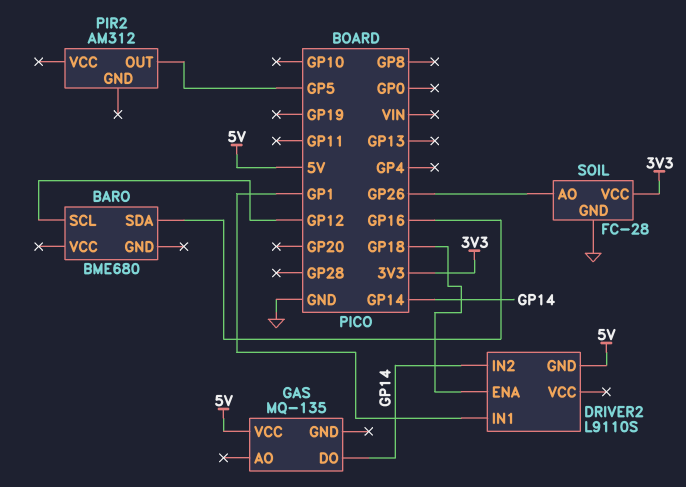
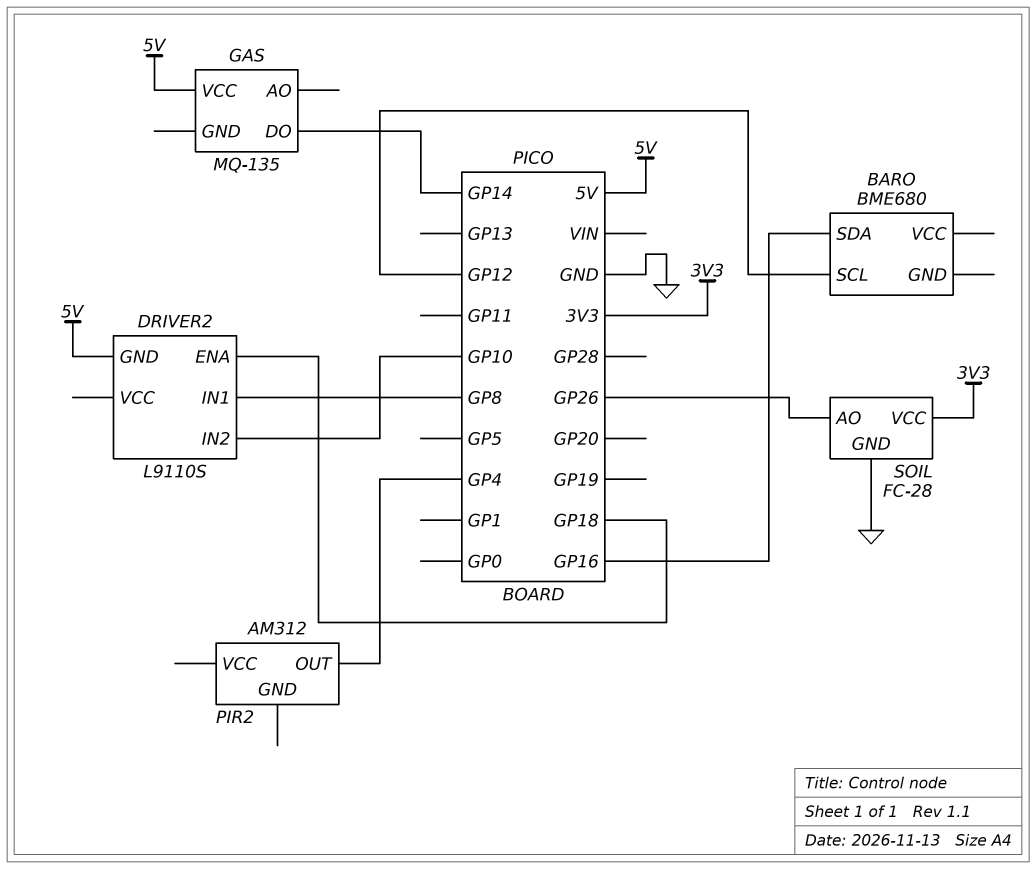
DRIVER2 pin IN1: GP1 -> GP8
DRIVER2 pin IN2: GP14 -> GP10
PIR2 pin OUT: GP5 -> GP4

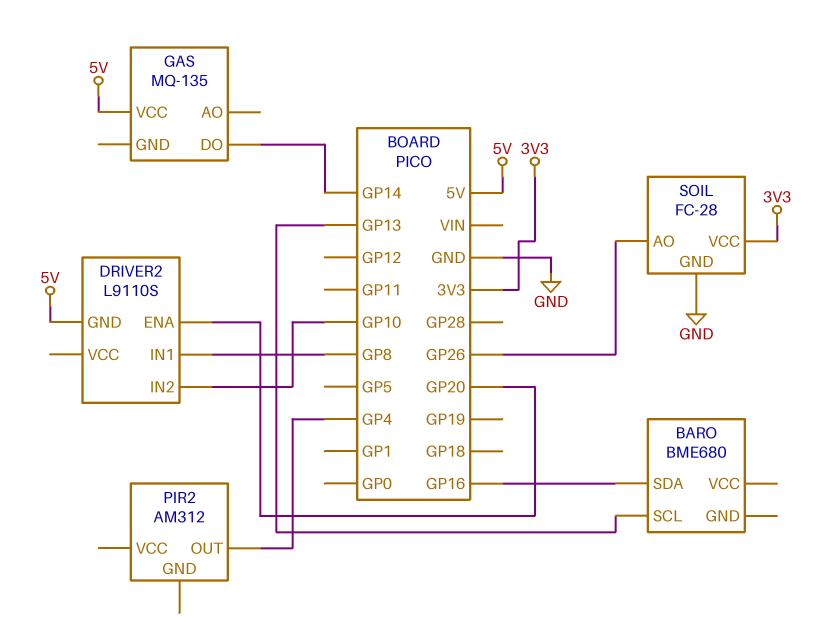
BARO pin SCL: GP12 -> GP13
DRIVER2 pin ENA: GP18 -> GP20

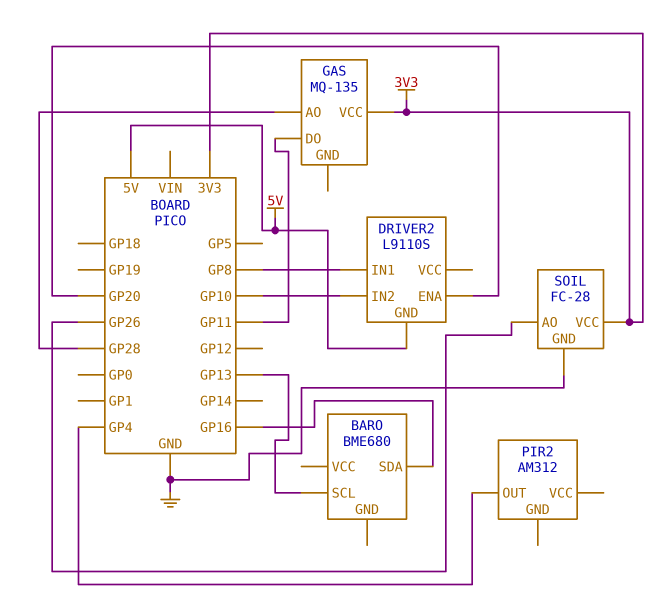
GAS pin AO: none -> GP28
GAS pin DO: GP14 -> GP11
GAS pin VCC: 5V -> 3V3

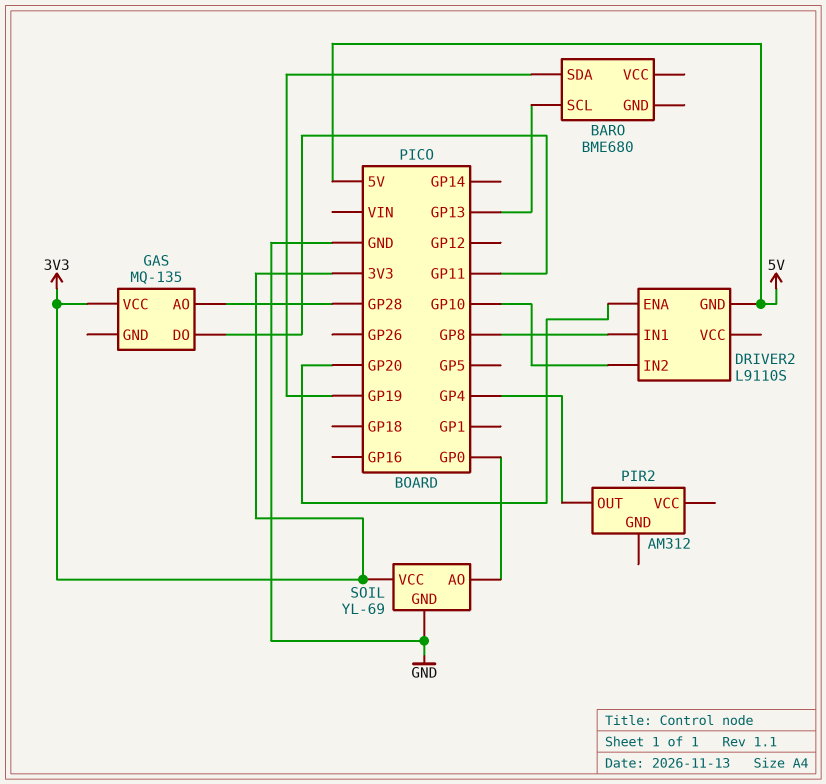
BARO pin SDA: GP16 -> GP19
SOIL: FC-28 -> YL-69
SOIL pin AO: GP26 -> GP0

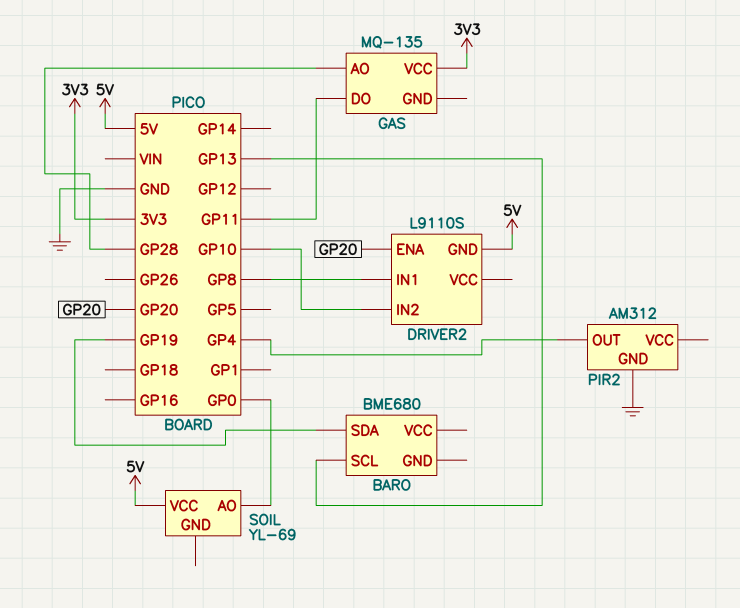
PIR2 pin GND: none -> GND
SOIL pin GND: GND -> none
SOIL pin VCC: 3V3 -> 5V

